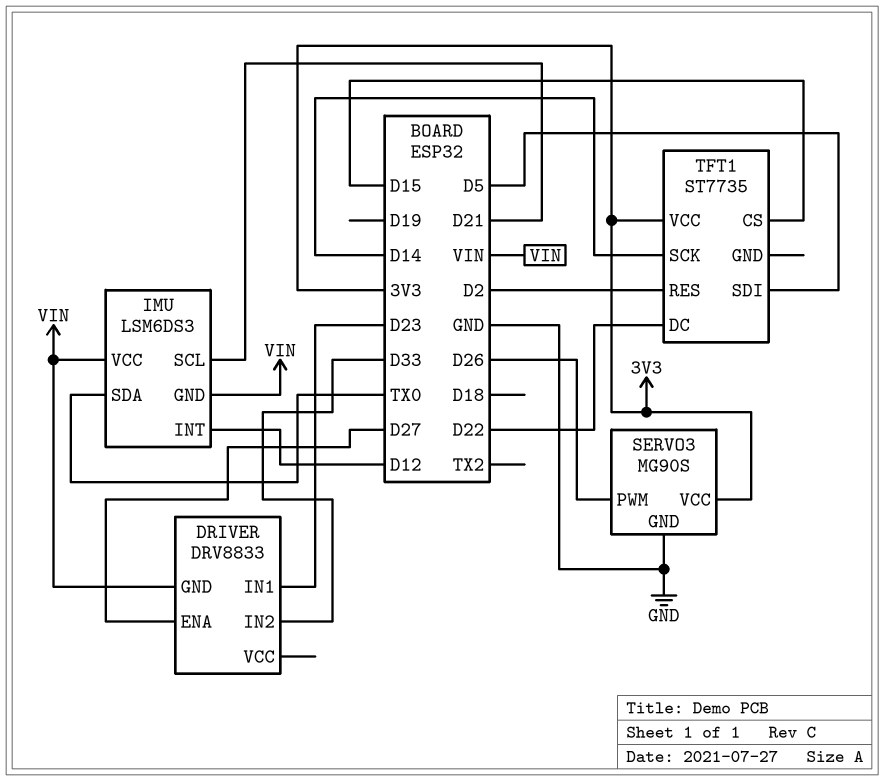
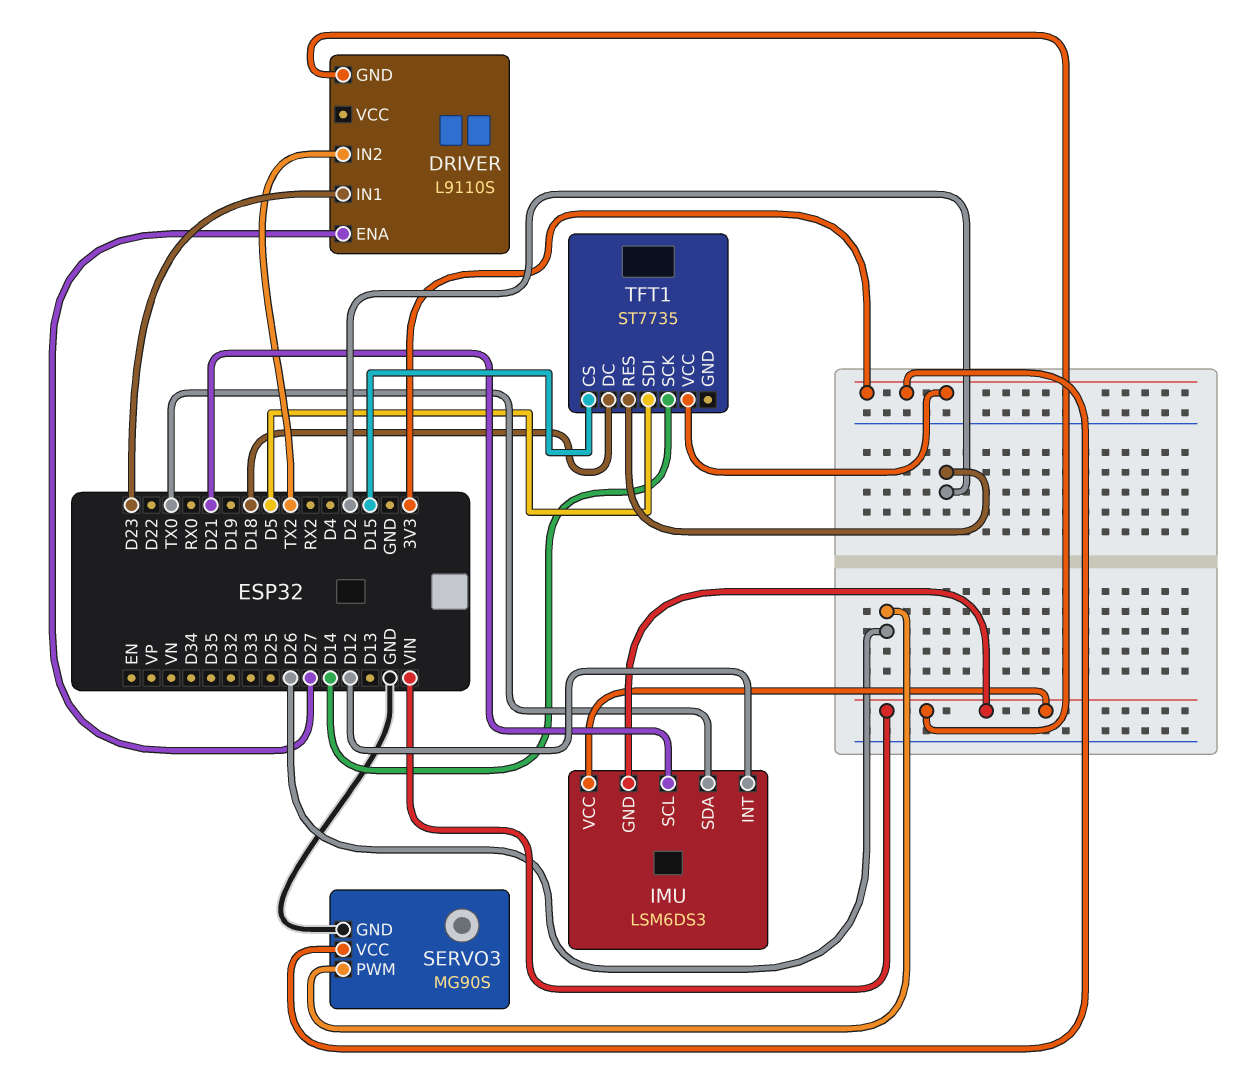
DRIVER: DRV8833 -> L9110S
DRIVER pin IN2: D33 -> TX2
TFT1 pin DC: D22 -> D18

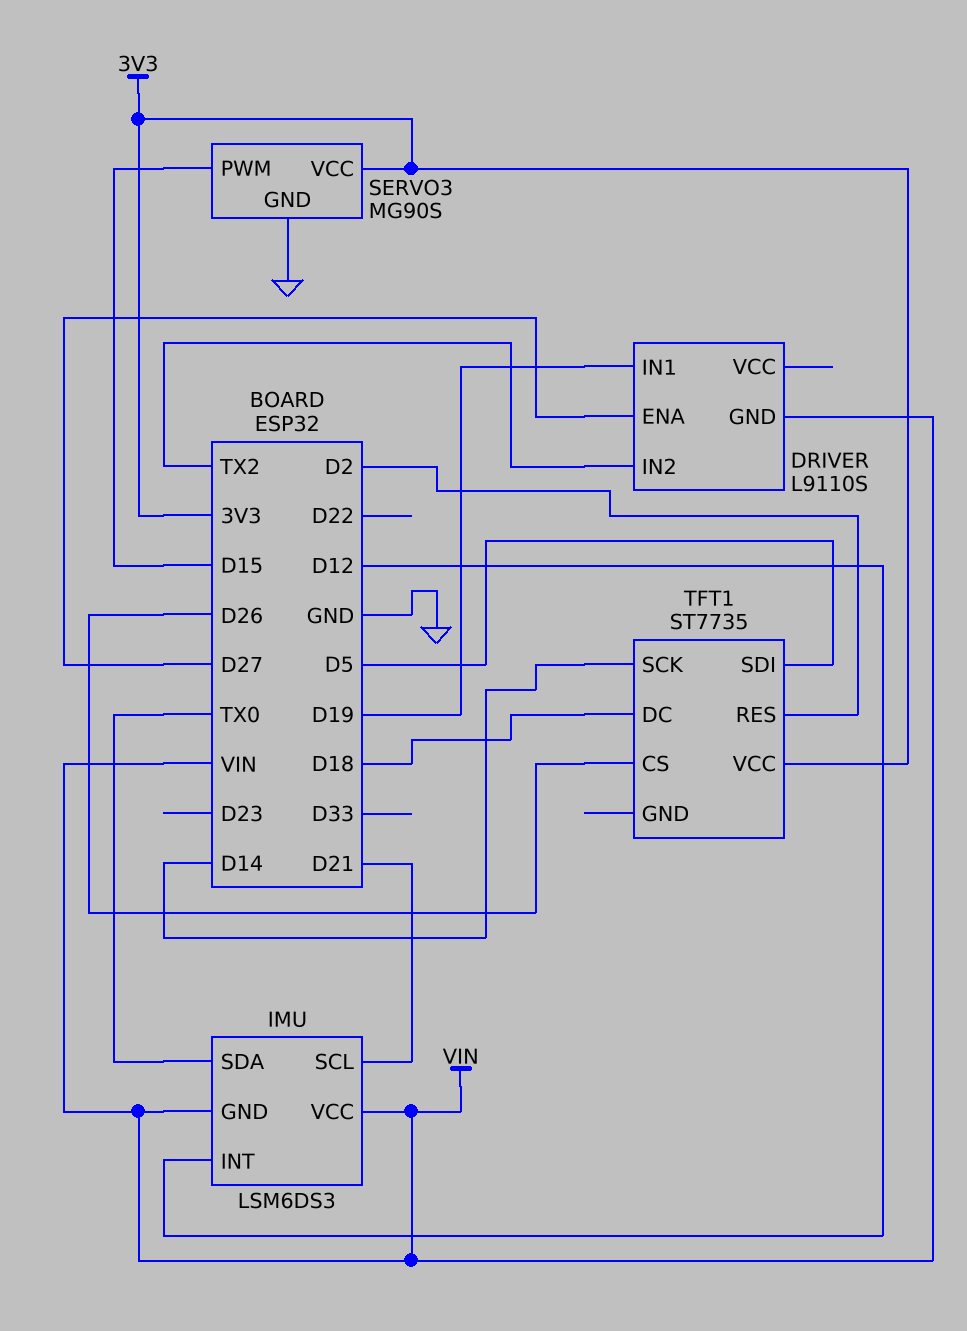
DRIVER pin IN1: D23 -> D19
SERVO3 pin PWM: D26 -> D15
TFT1 pin CS: D15 -> D26

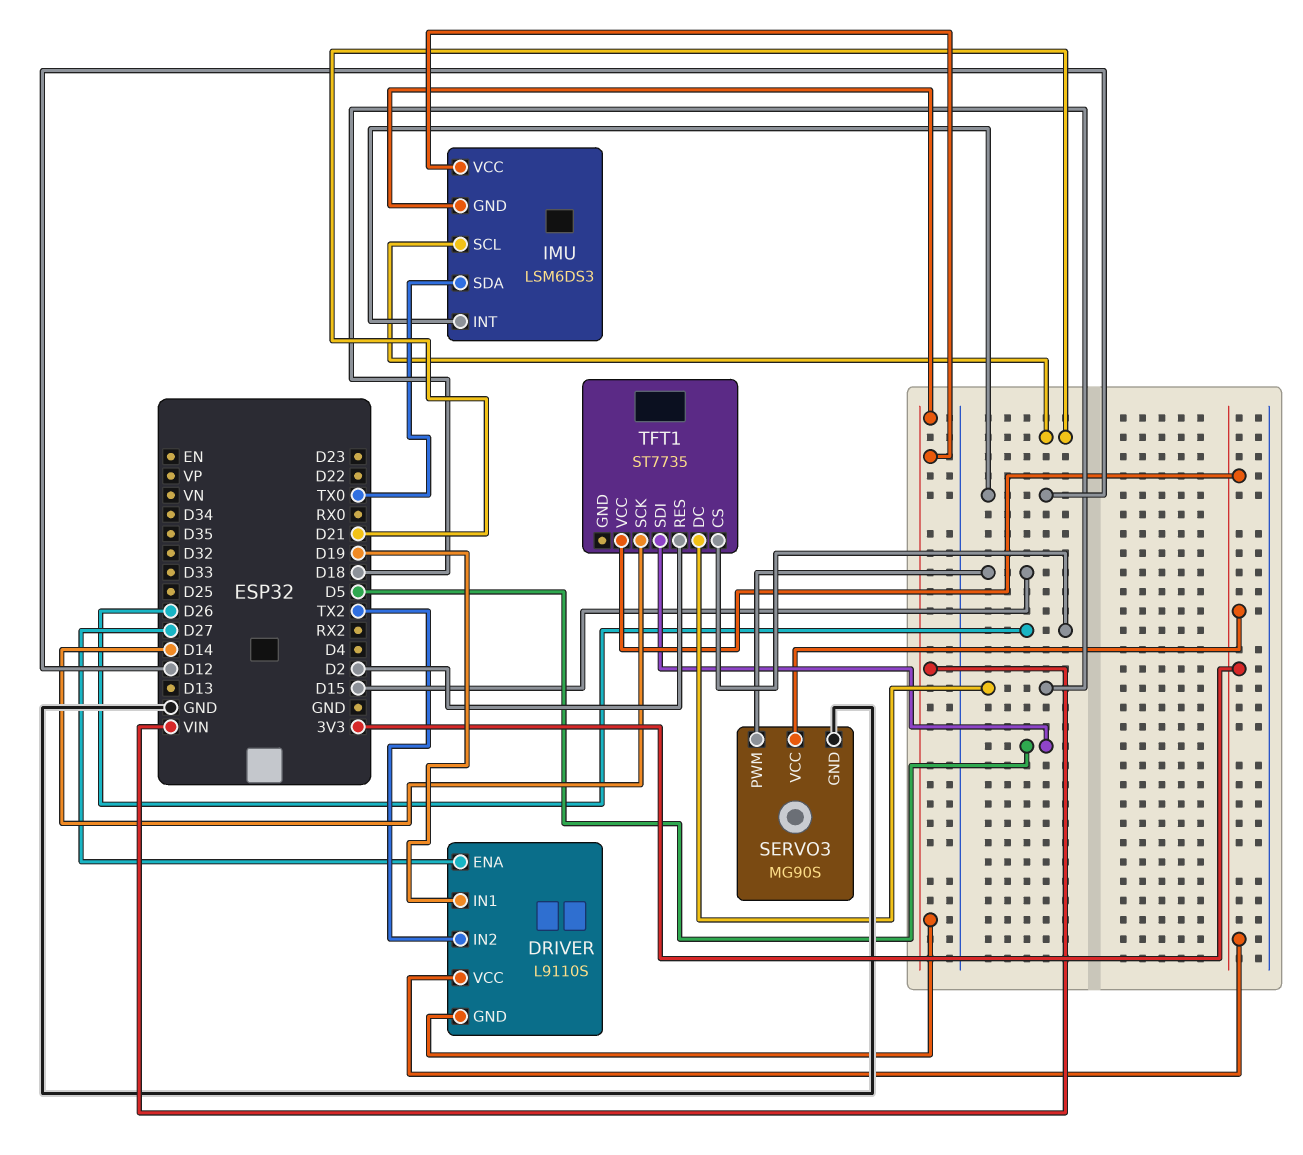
DRIVER pin VCC: none -> 3V3

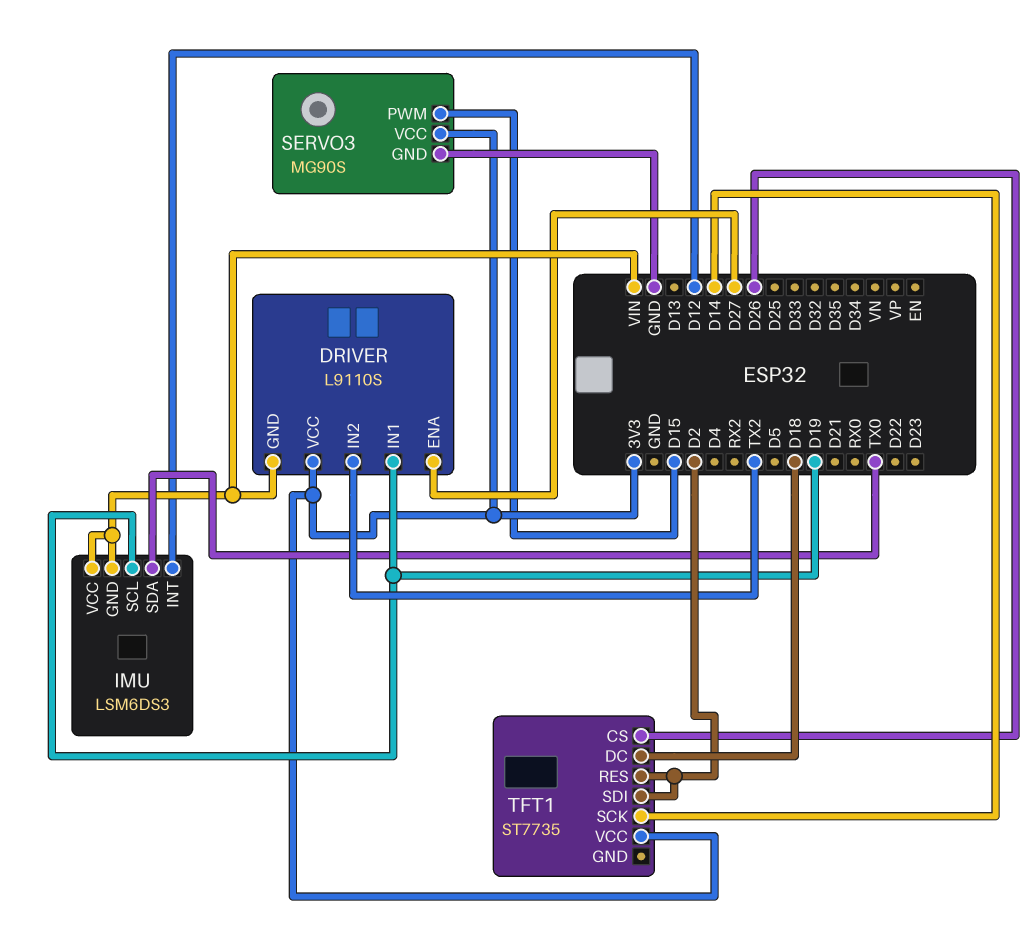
IMU pin SCL: D21 -> D19
TFT1 pin SDI: D5 -> D2

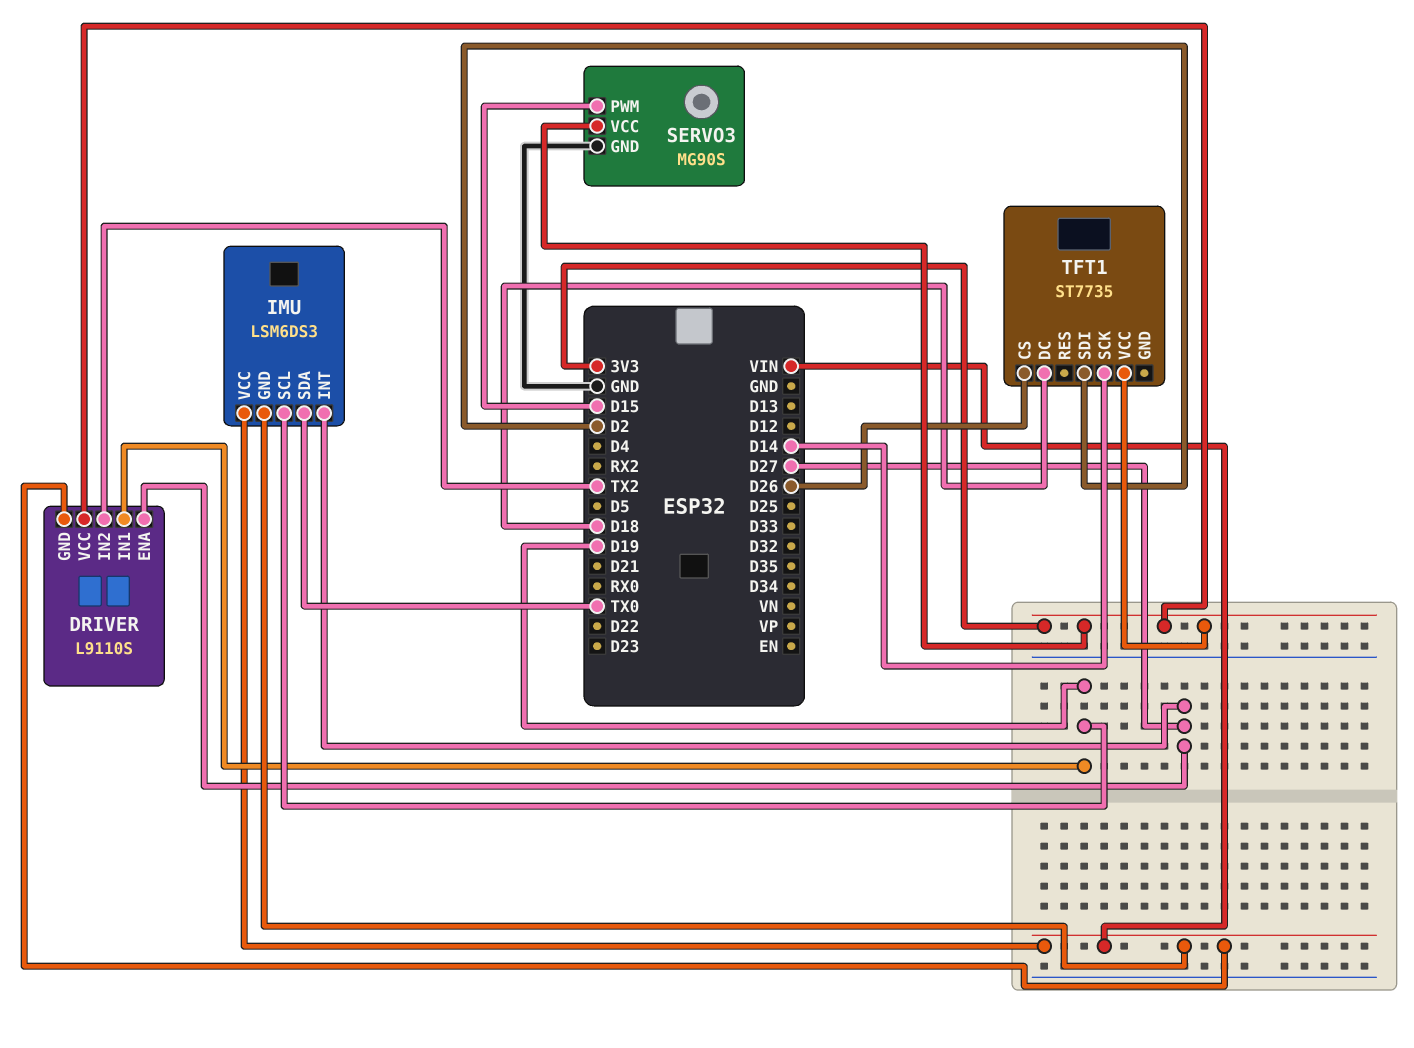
IMU pin INT: D12 -> D27
TFT1 pin RES: D2 -> none

